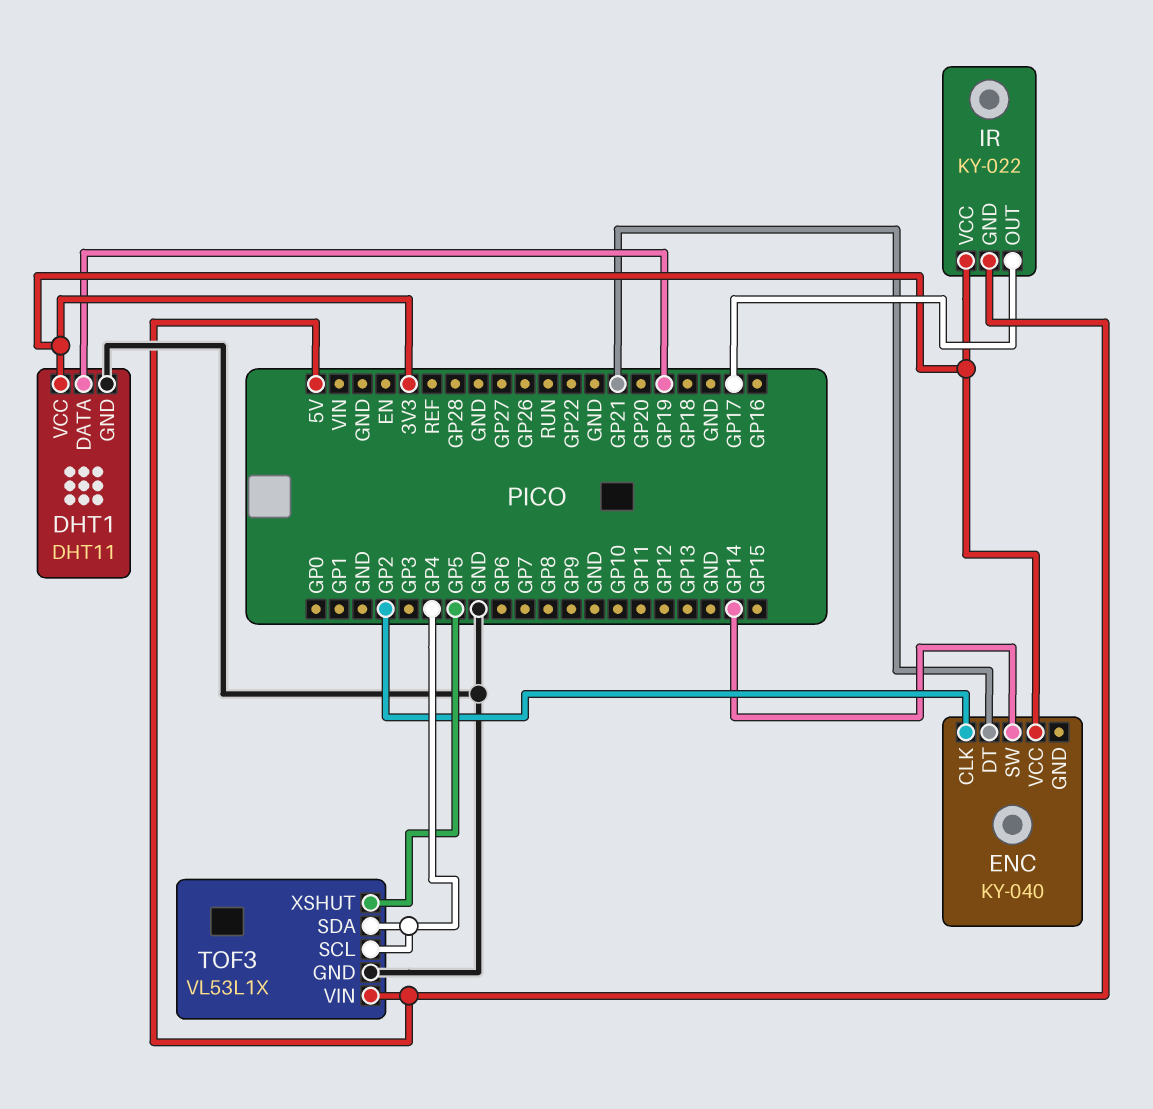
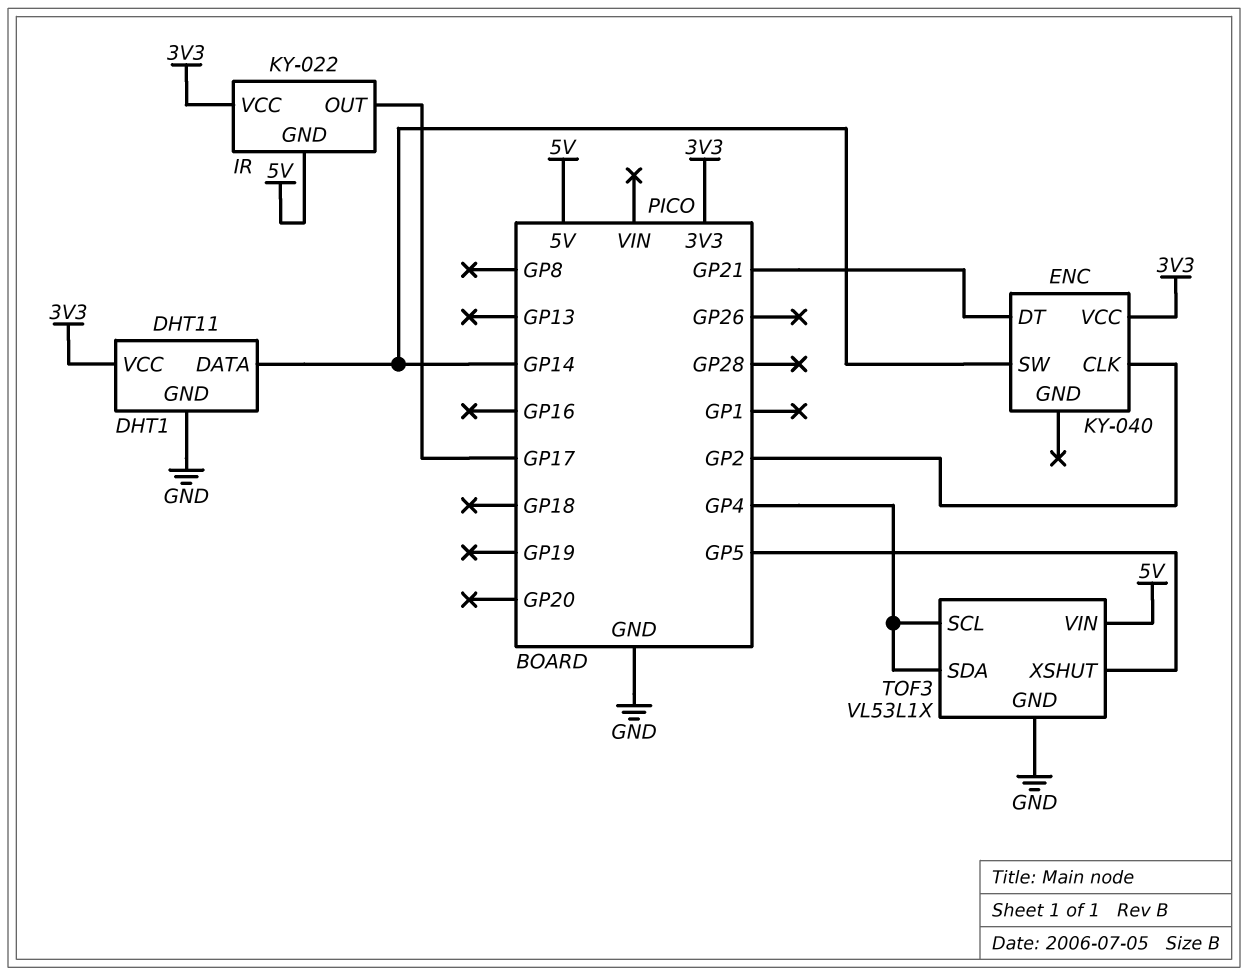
DHT1 pin DATA: GP19 -> GP14

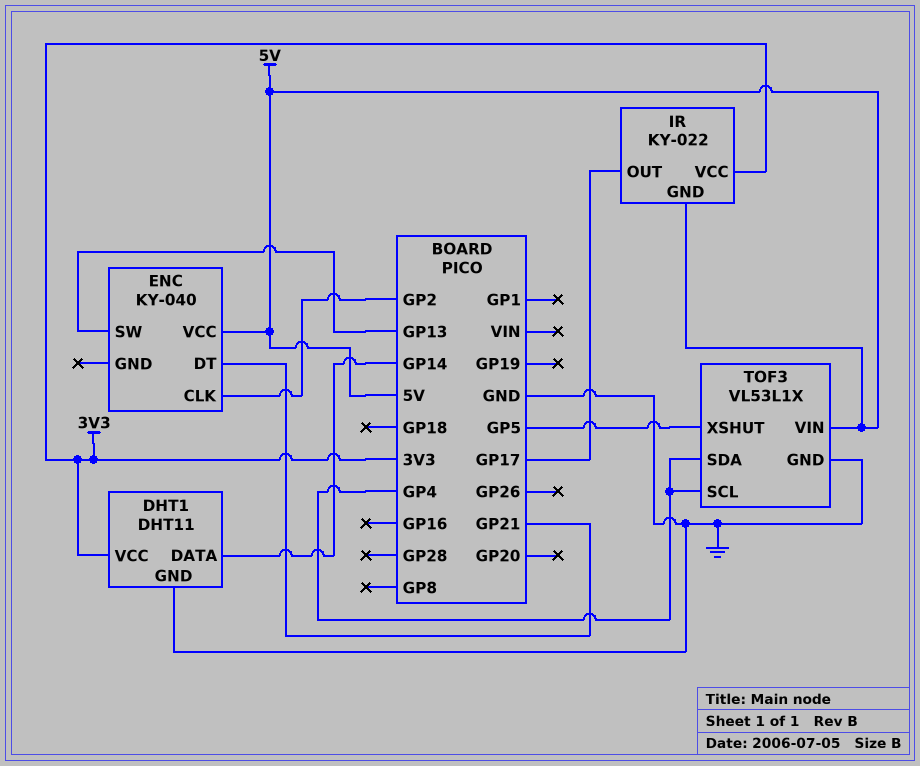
ENC pin SW: GP14 -> GP13
ENC pin VCC: 3V3 -> 5V

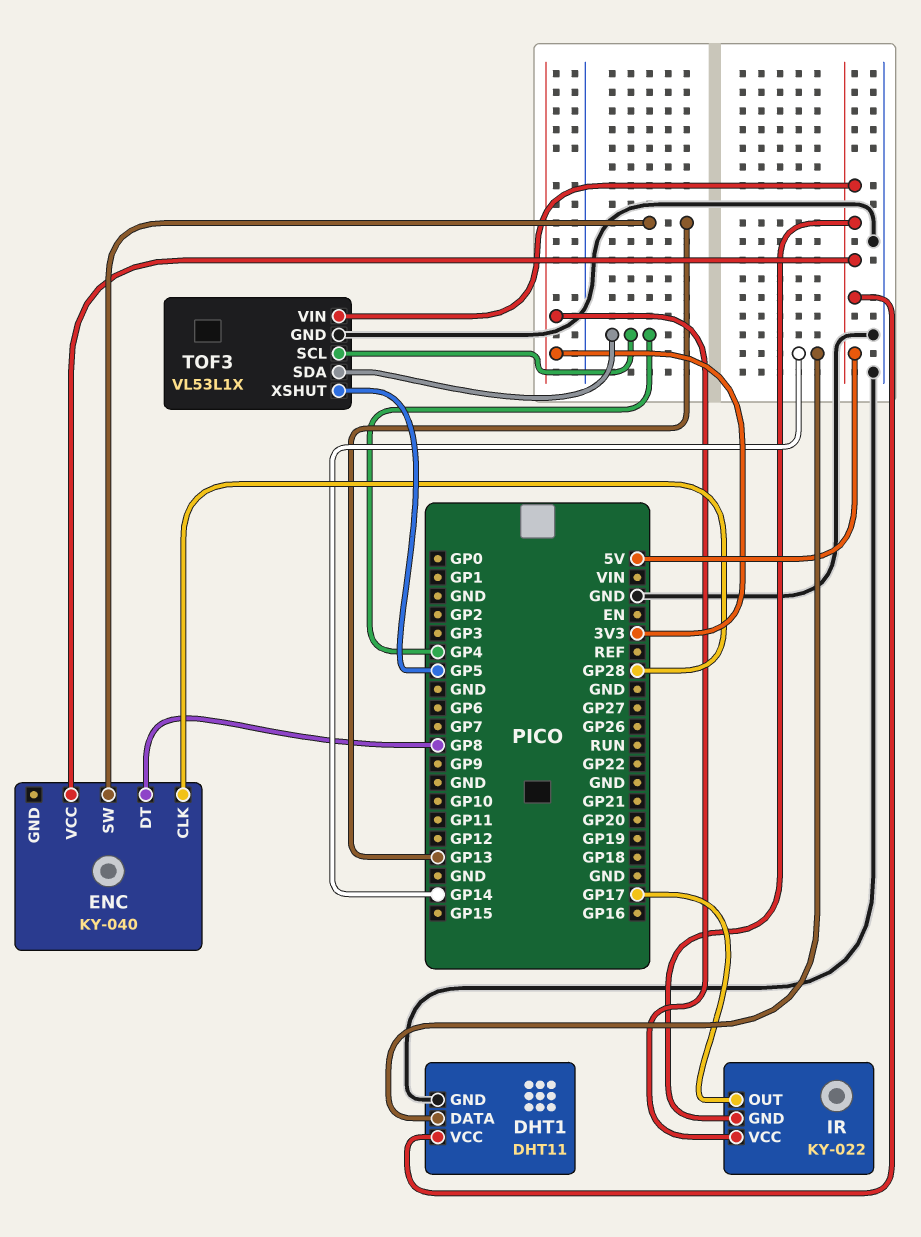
DHT1 pin VCC: 3V3 -> 5V
ENC pin CLK: GP2 -> GP28
ENC pin DT: GP21 -> GP8

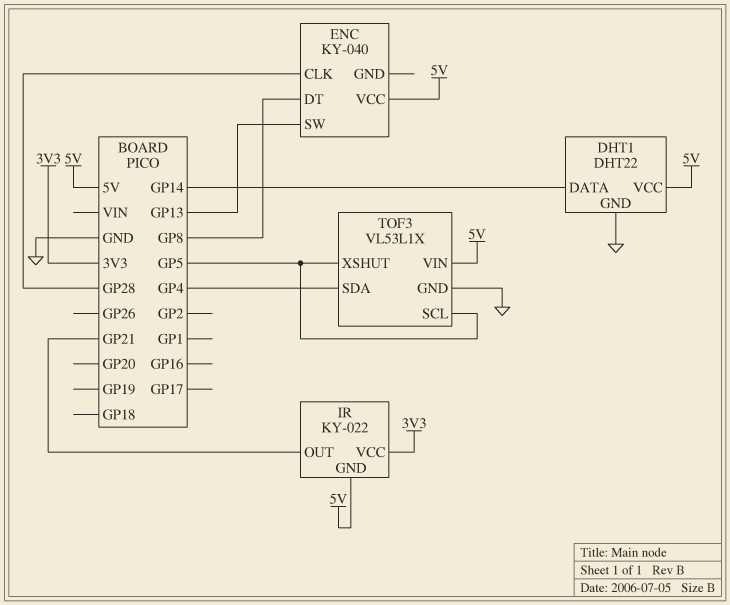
DHT1: DHT11 -> DHT22
IR pin OUT: GP17 -> GP21
TOF3 pin SCL: GP4 -> GP5

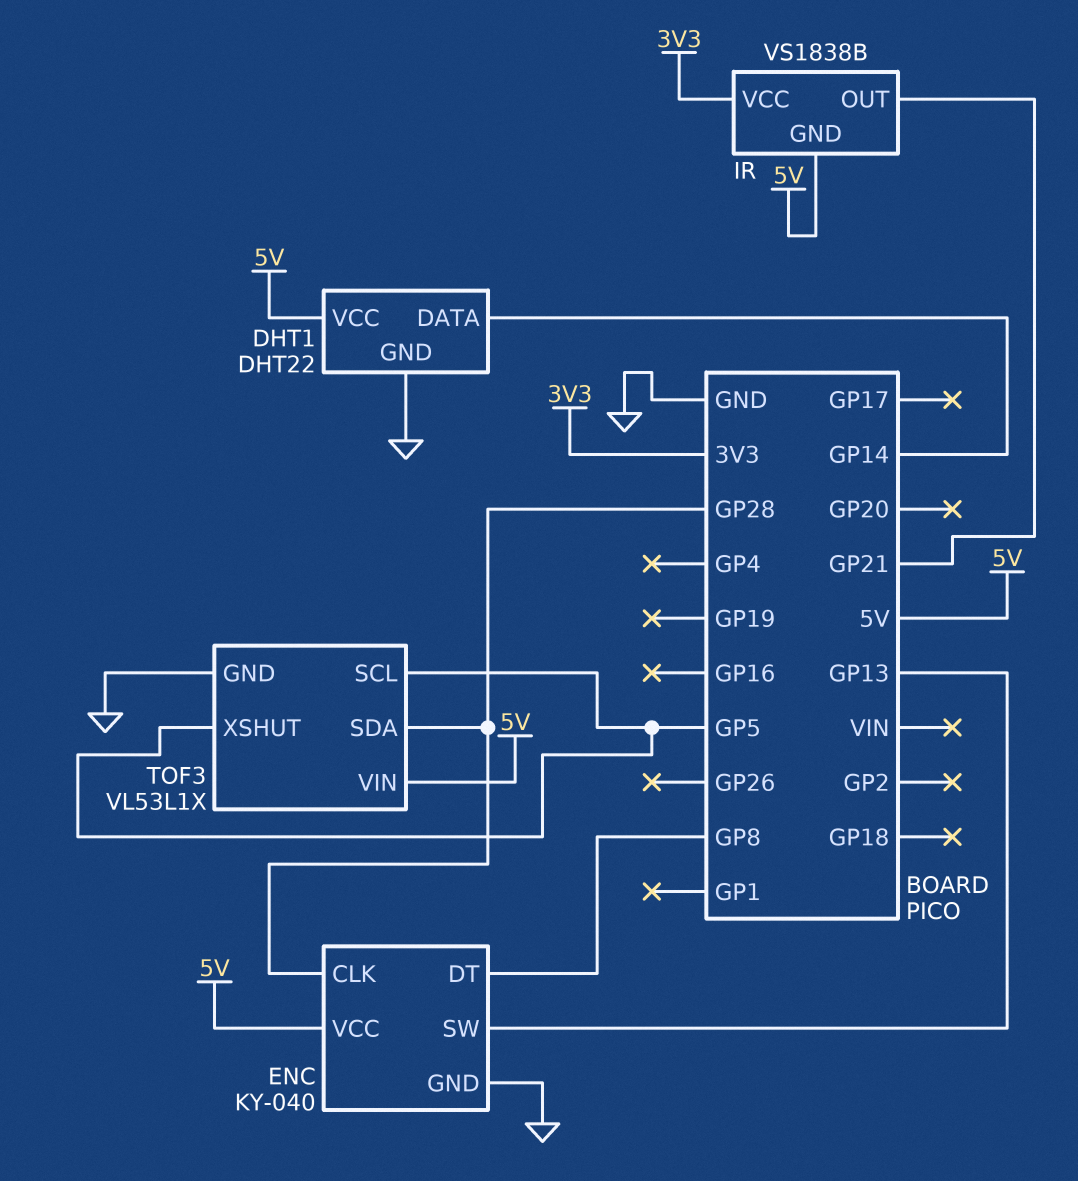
ENC pin GND: none -> GND
IR: KY-022 -> VS1838B
TOF3 pin SDA: GP4 -> GP28

